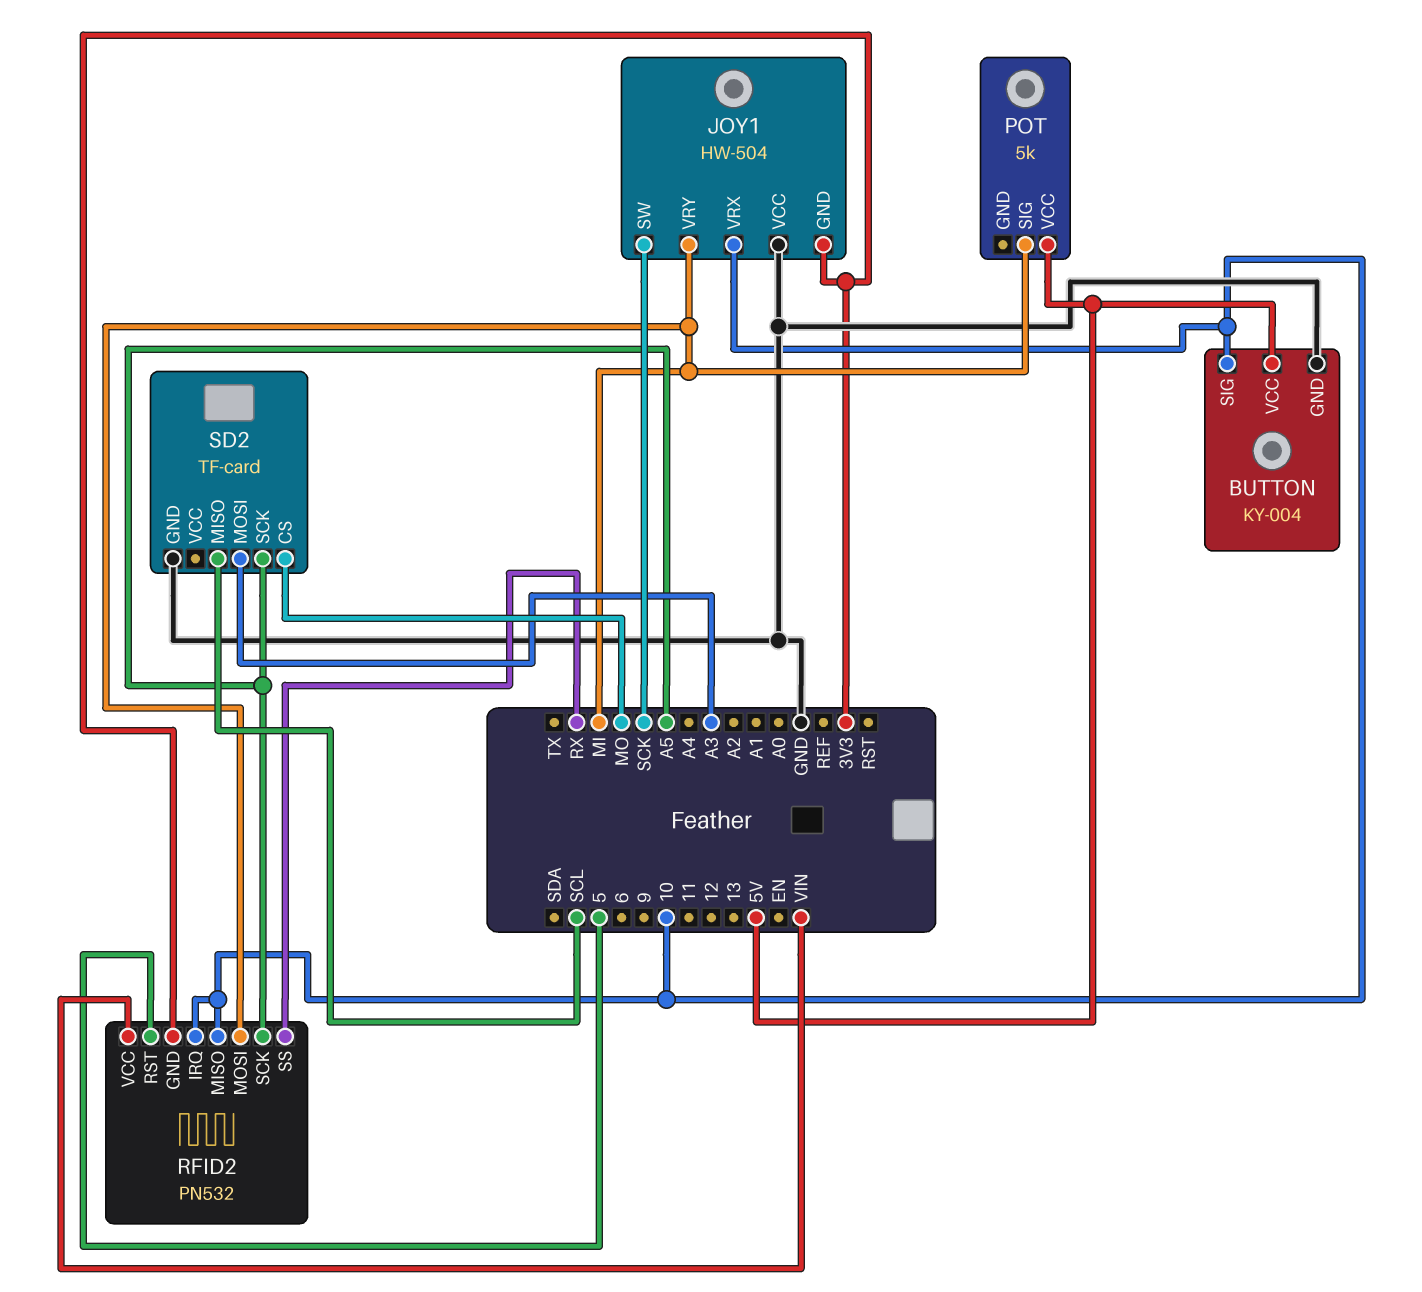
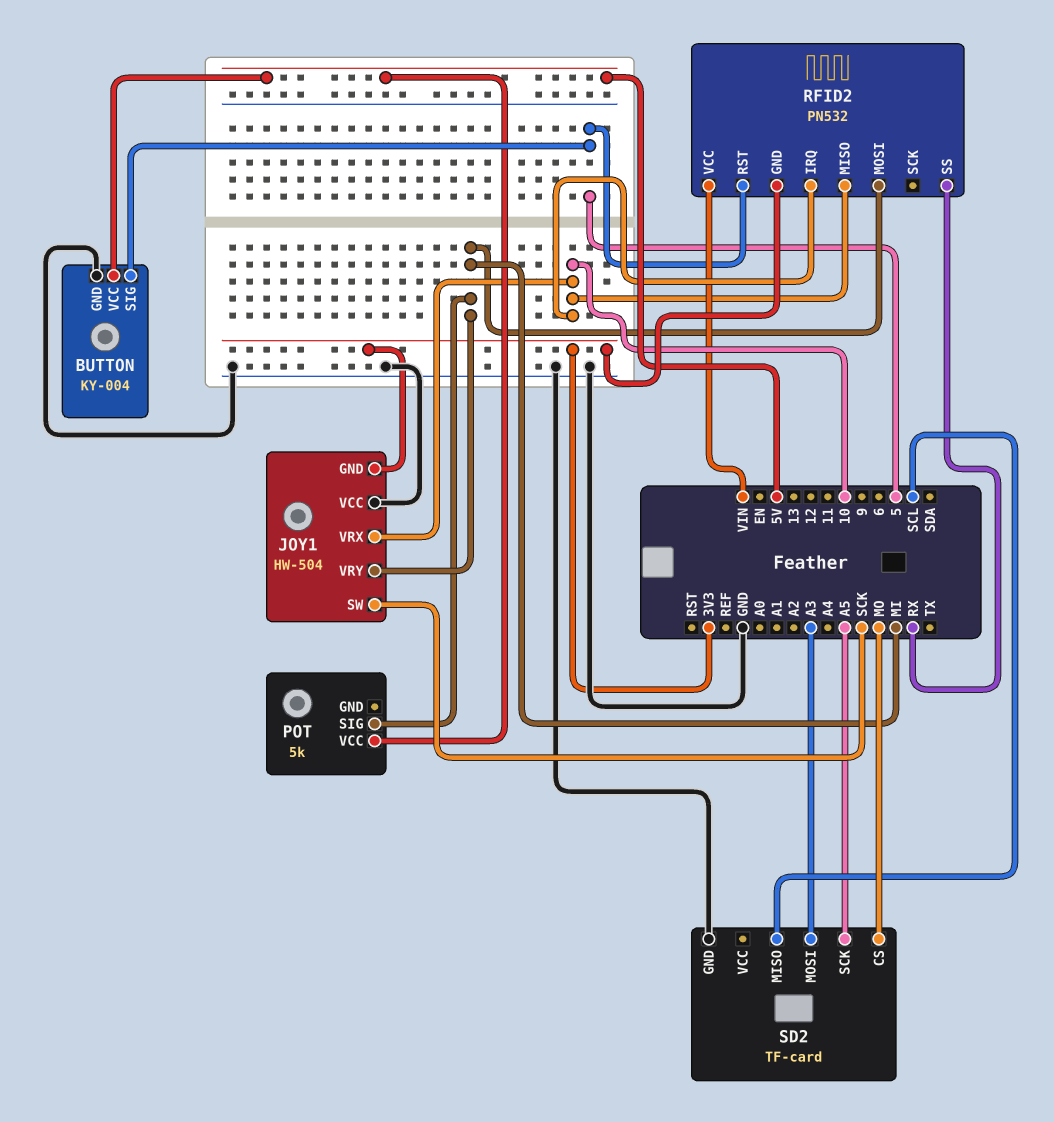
BUTTON pin SIG: 10 -> 5
RFID2 pin SCK: A5 -> none

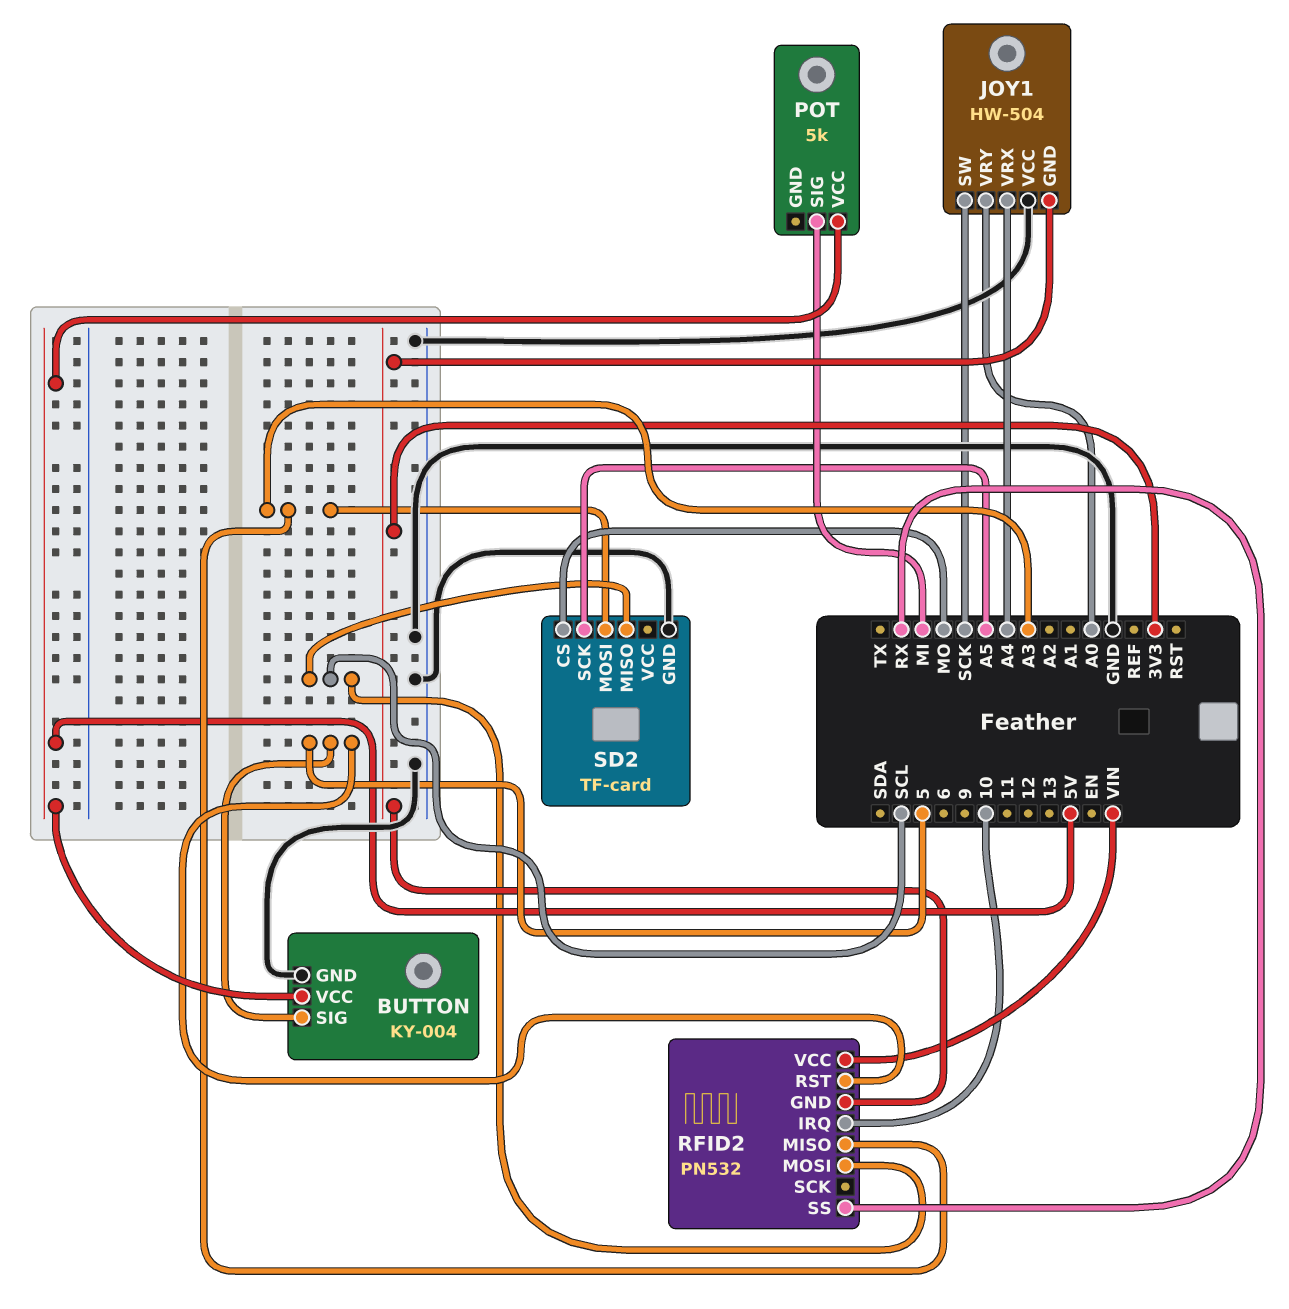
JOY1 pin VRX: 10 -> A4
JOY1 pin VRY: MI -> A0
RFID2 pin MISO: 10 -> A3
RFID2 pin MOSI: MI -> SCL

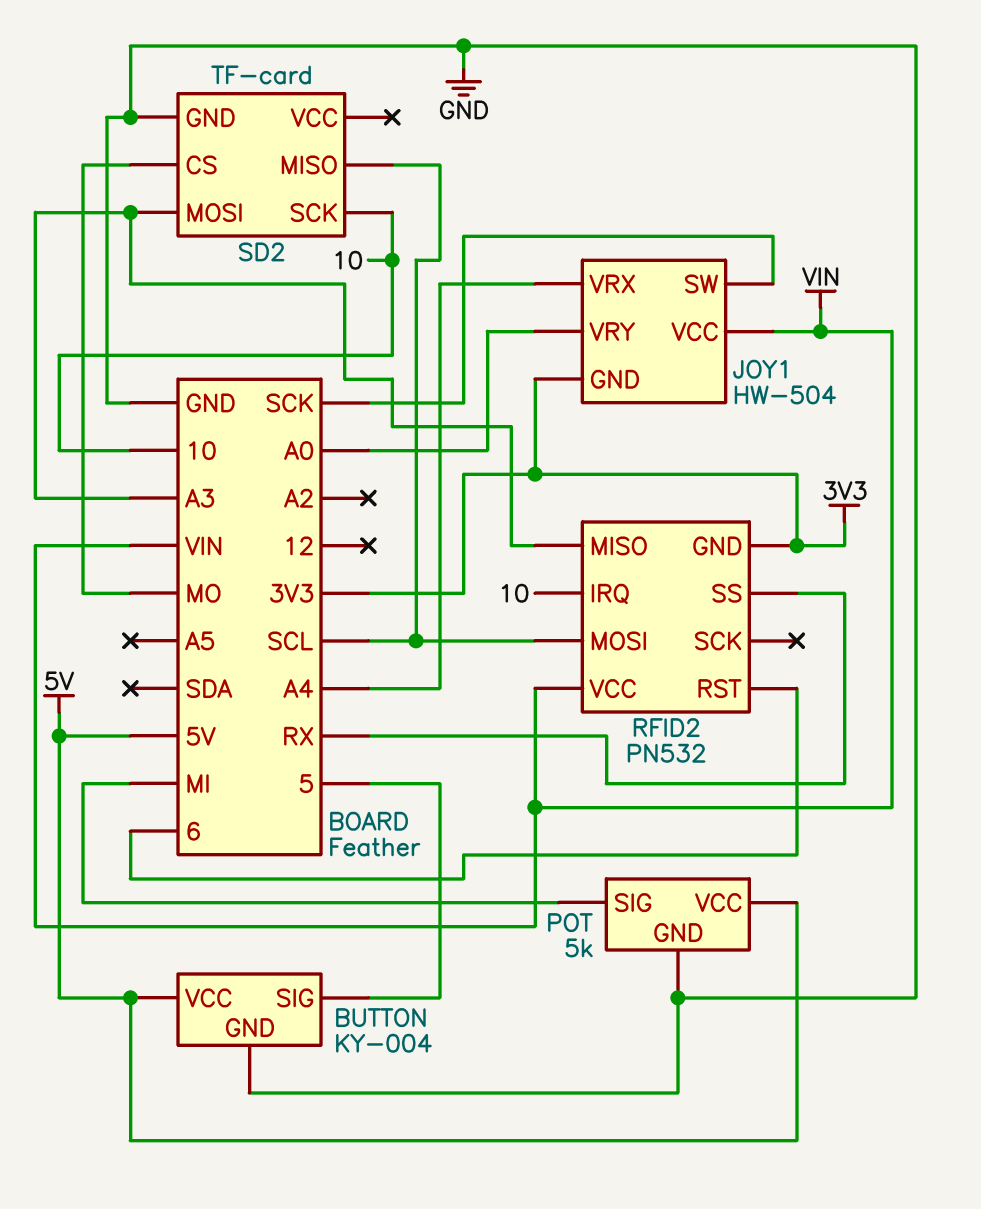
JOY1 pin VCC: GND -> VIN
POT pin GND: none -> GND
RFID2 pin RST: 5 -> 6
SD2 pin SCK: A5 -> 10

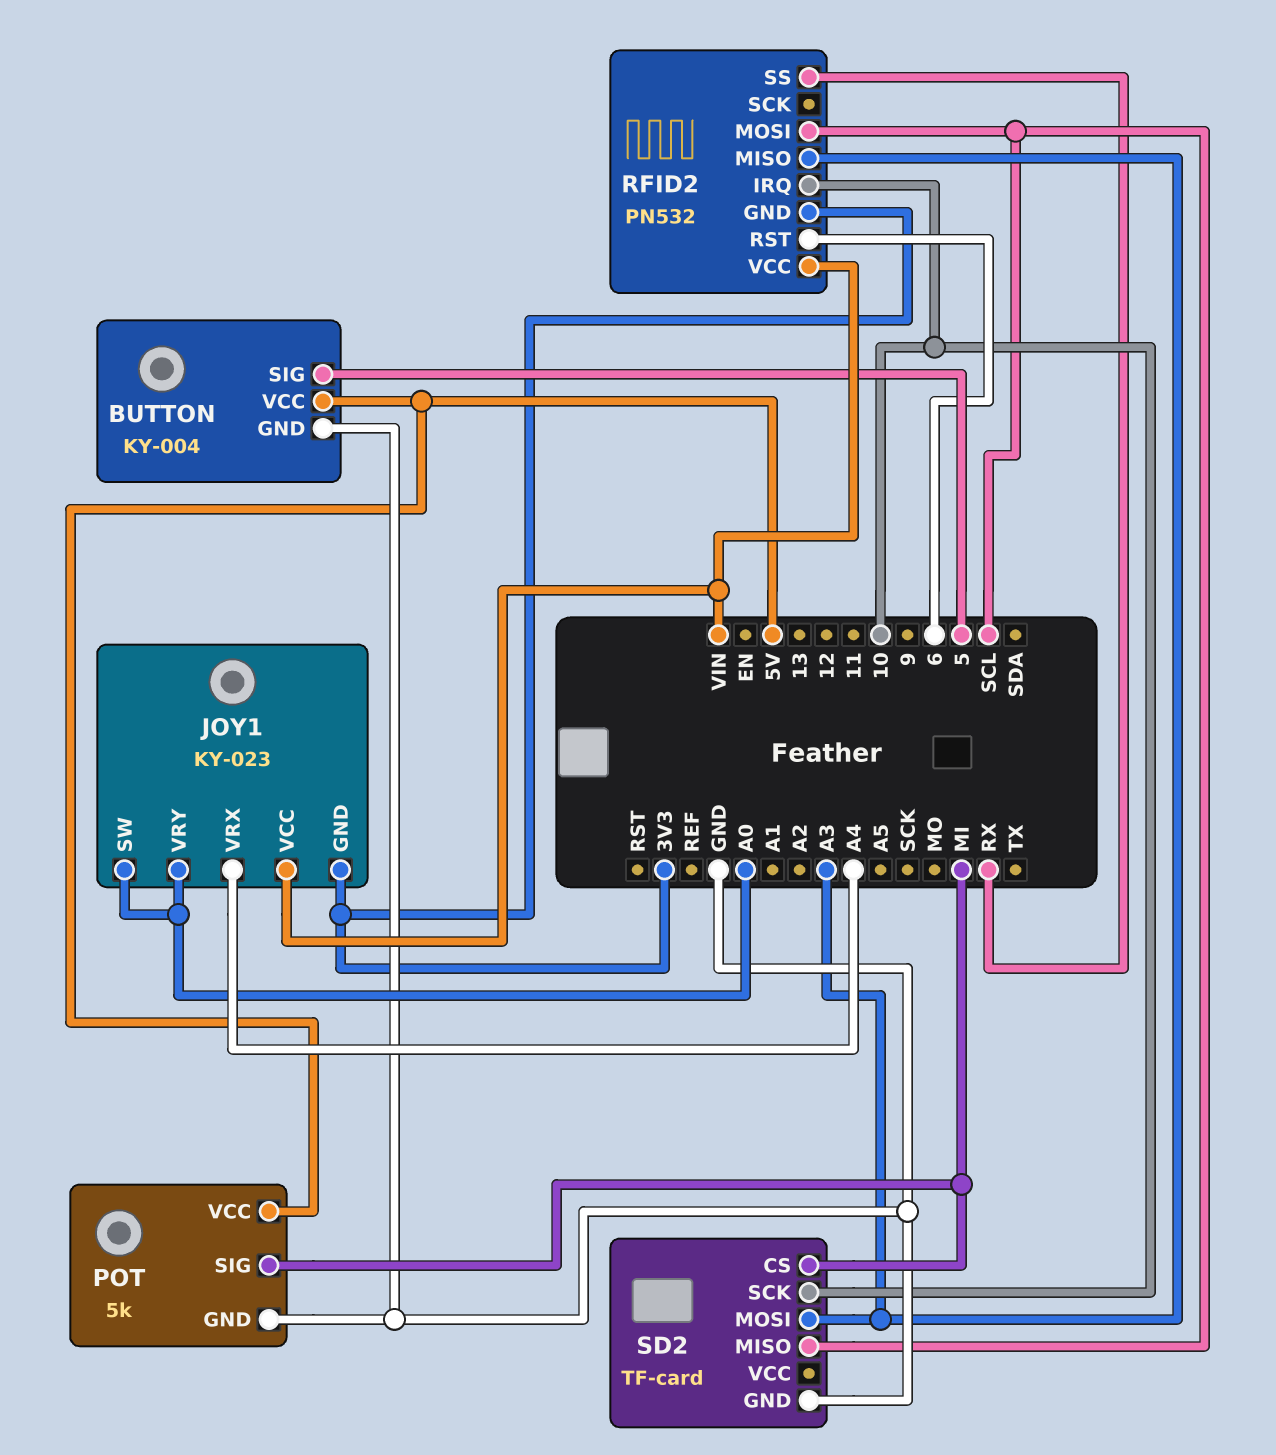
JOY1: HW-504 -> KY-023
JOY1 pin SW: SCK -> A0
SD2 pin CS: MO -> MI

